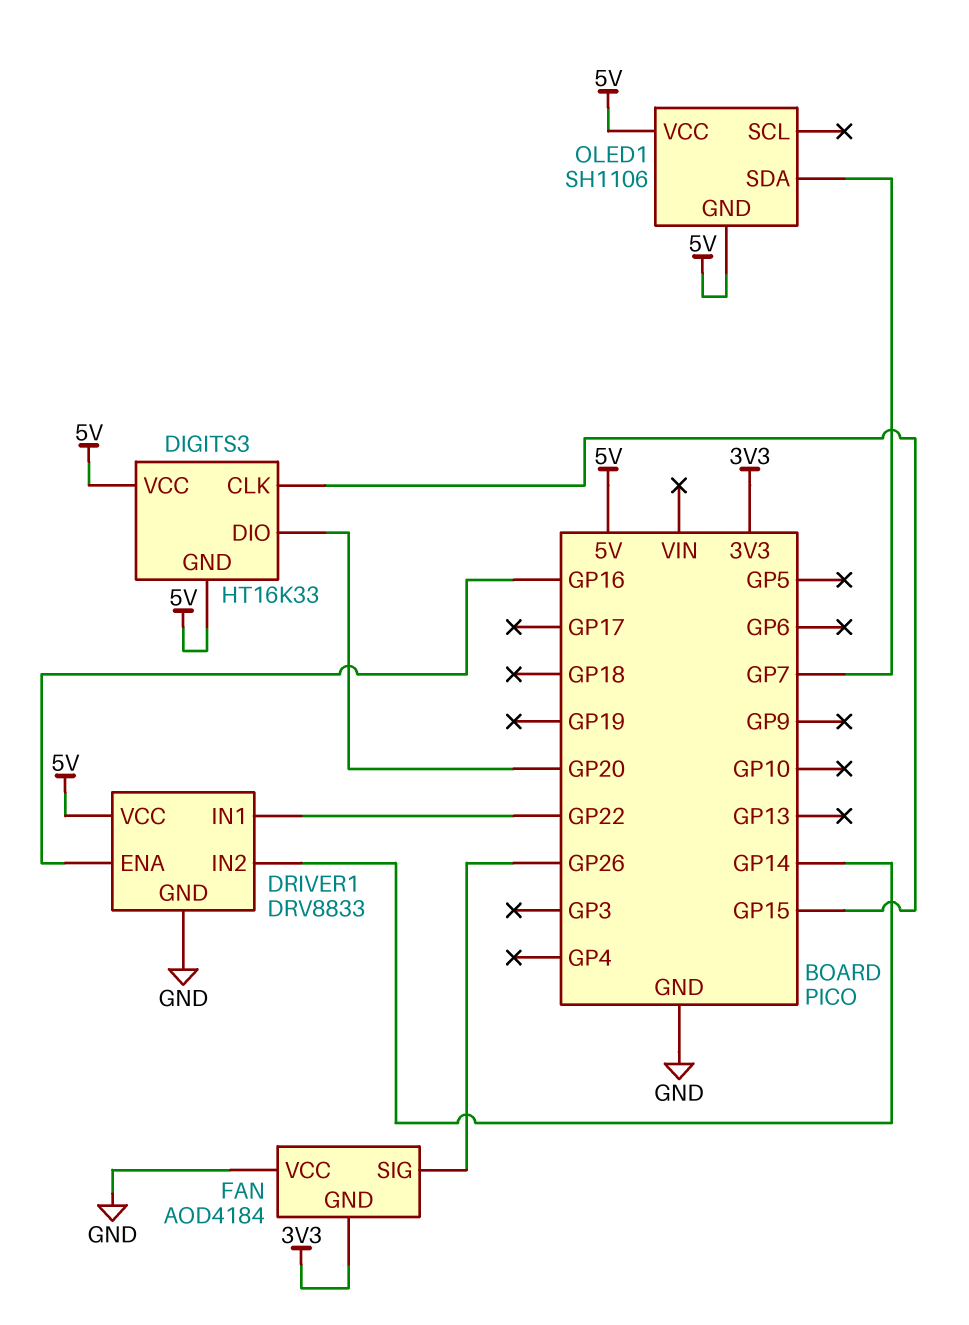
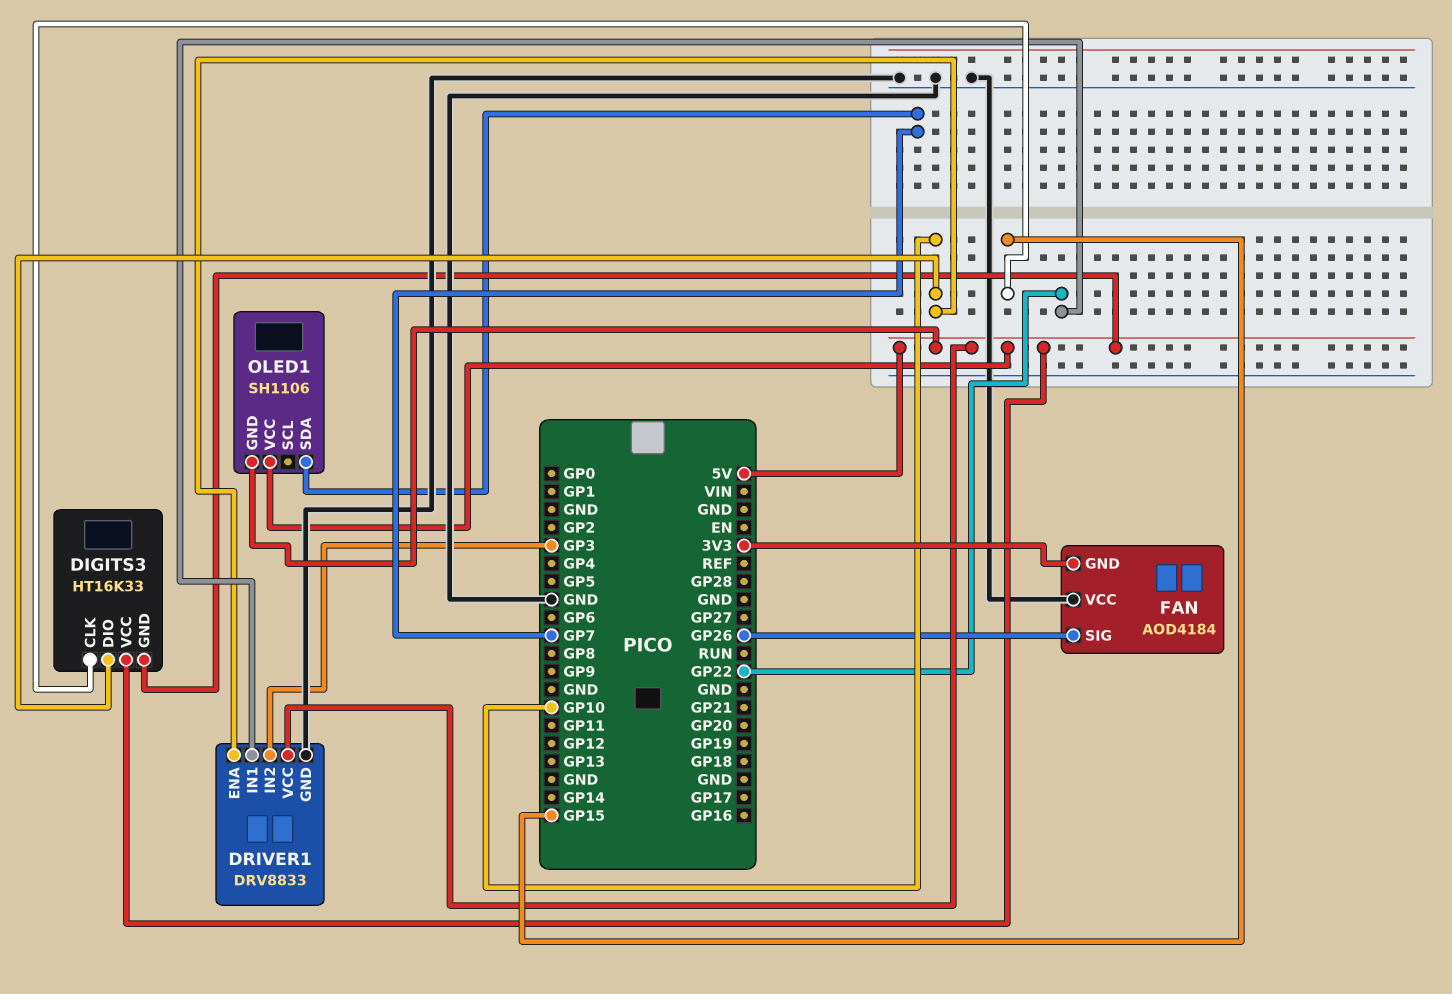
DIGITS3 pin DIO: GP20 -> GP10
DRIVER1 pin ENA: GP16 -> GP10
DRIVER1 pin IN2: GP14 -> GP3

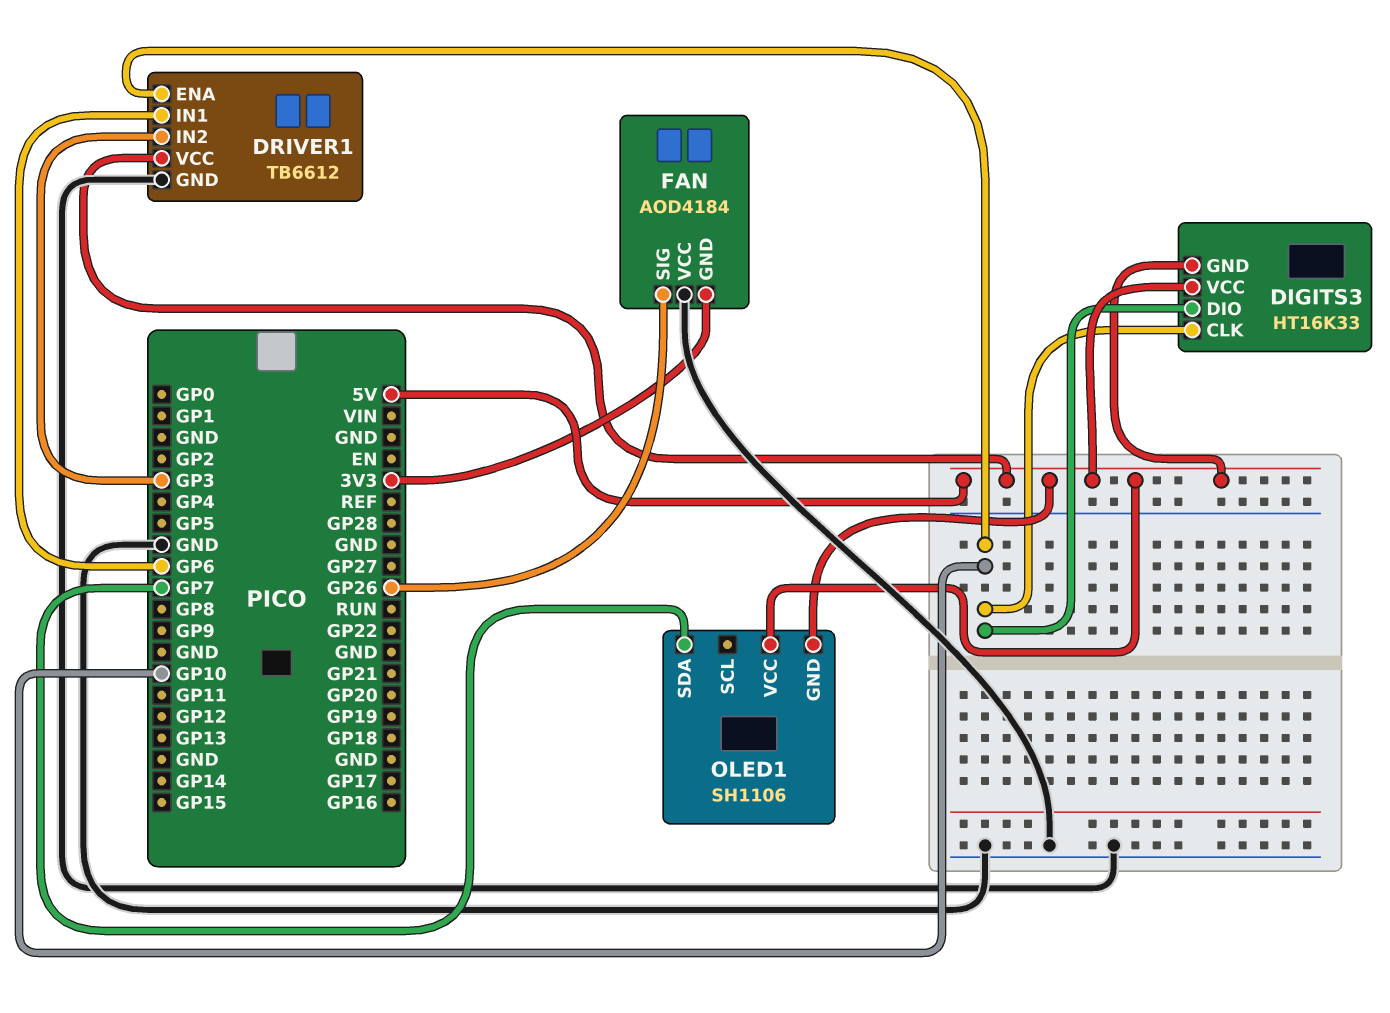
DIGITS3 pin CLK: GP15 -> GP10
DRIVER1: DRV8833 -> TB6612
DRIVER1 pin IN1: GP22 -> GP6

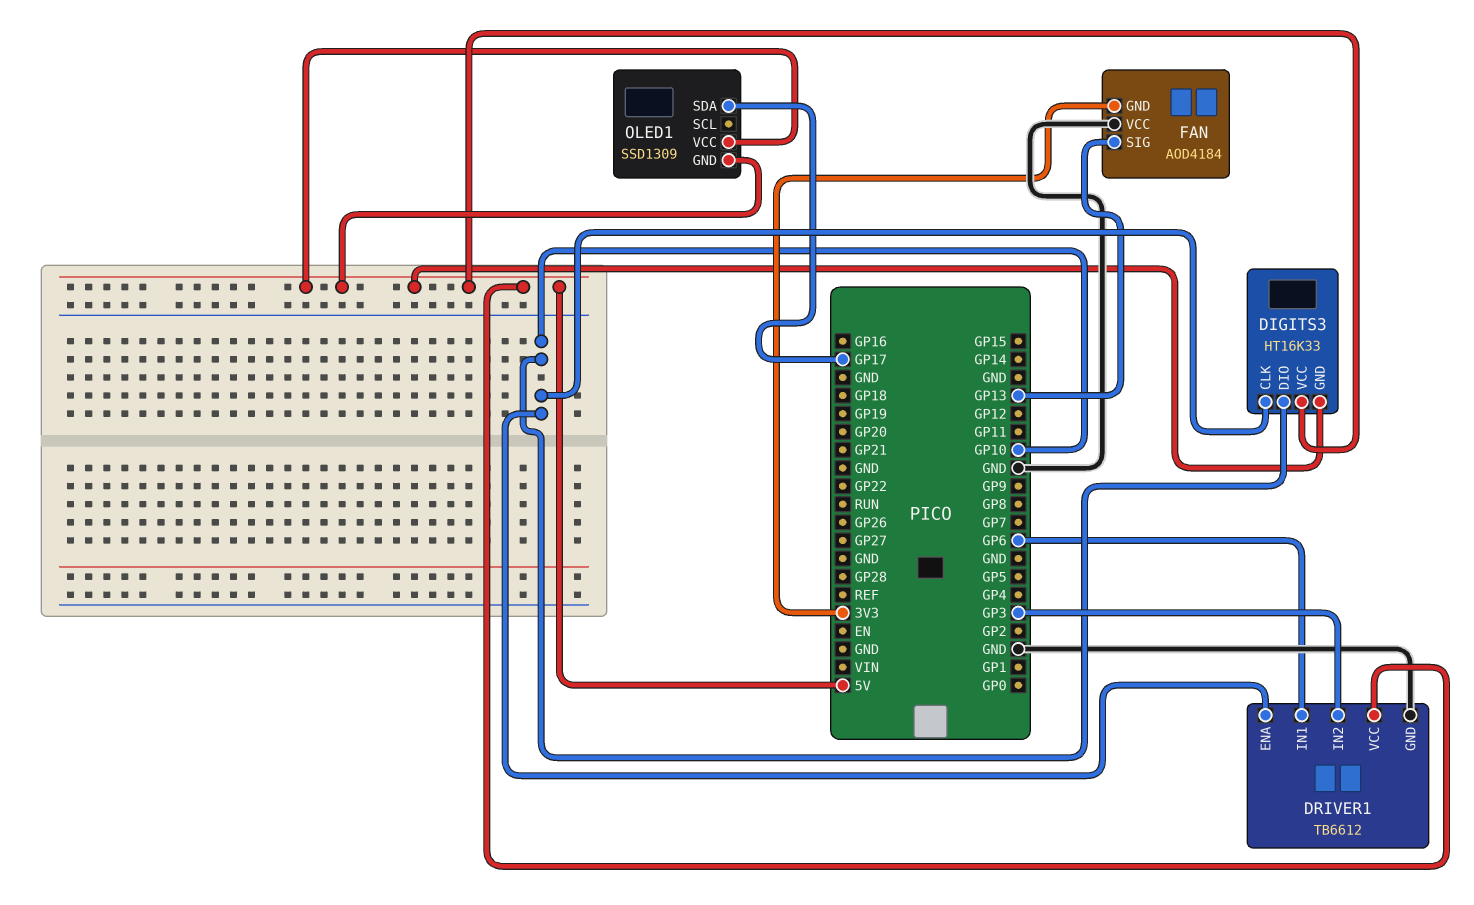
FAN pin SIG: GP26 -> GP13
OLED1: SH1106 -> SSD1309
OLED1 pin SDA: GP7 -> GP17

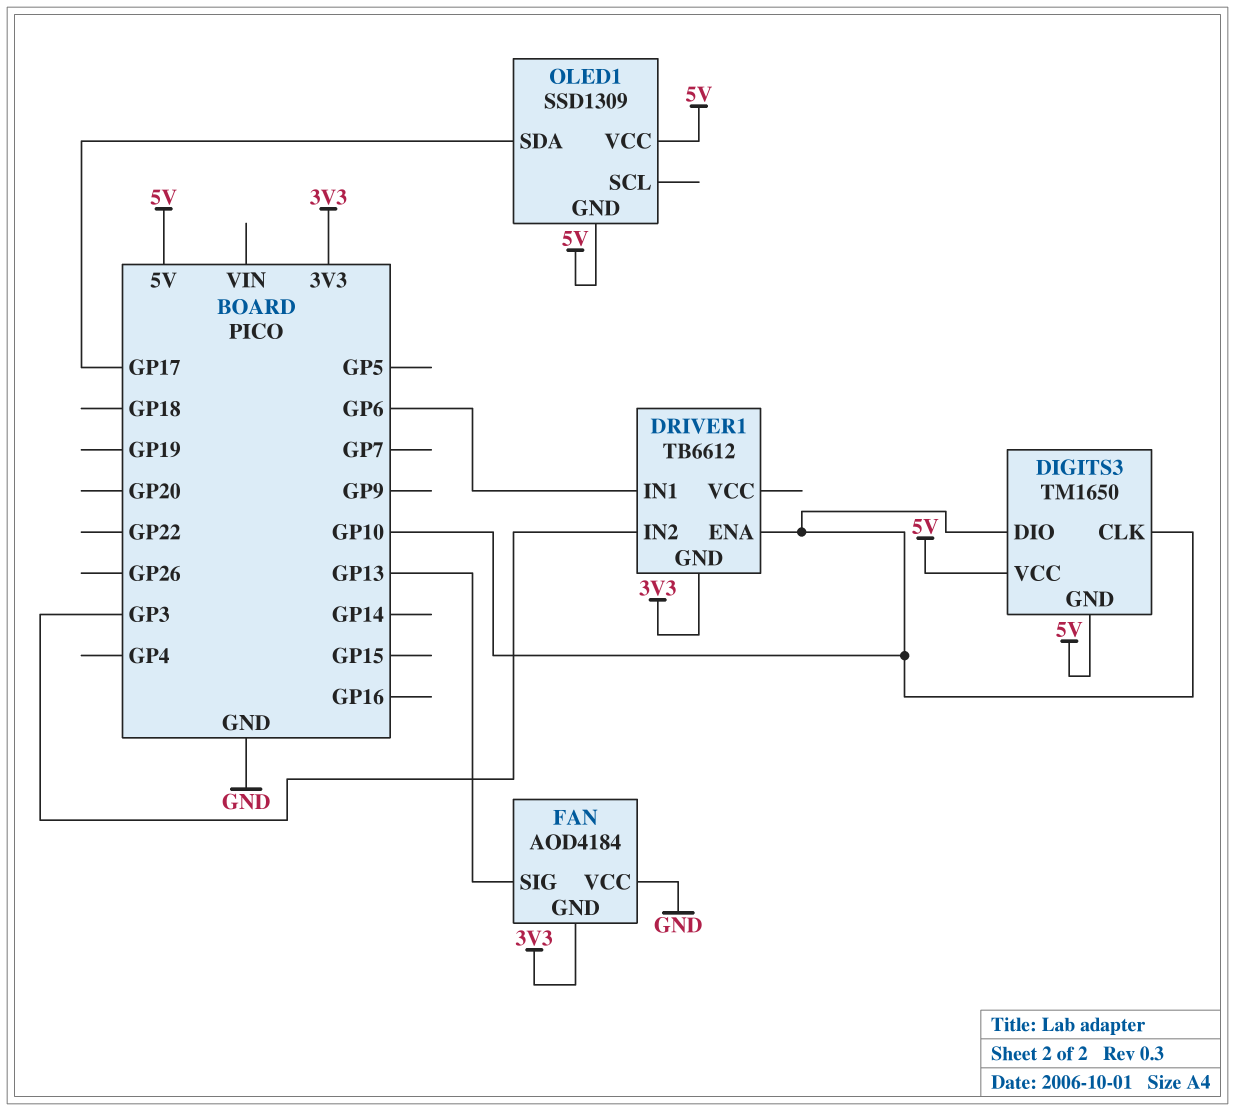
DIGITS3: HT16K33 -> TM1650
DRIVER1 pin GND: GND -> 3V3
DRIVER1 pin VCC: 5V -> none

